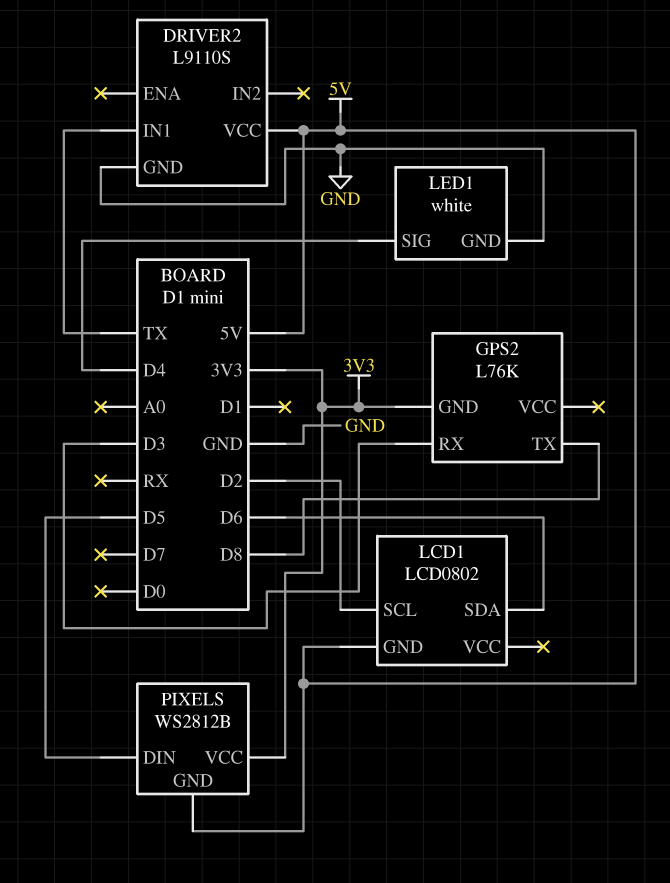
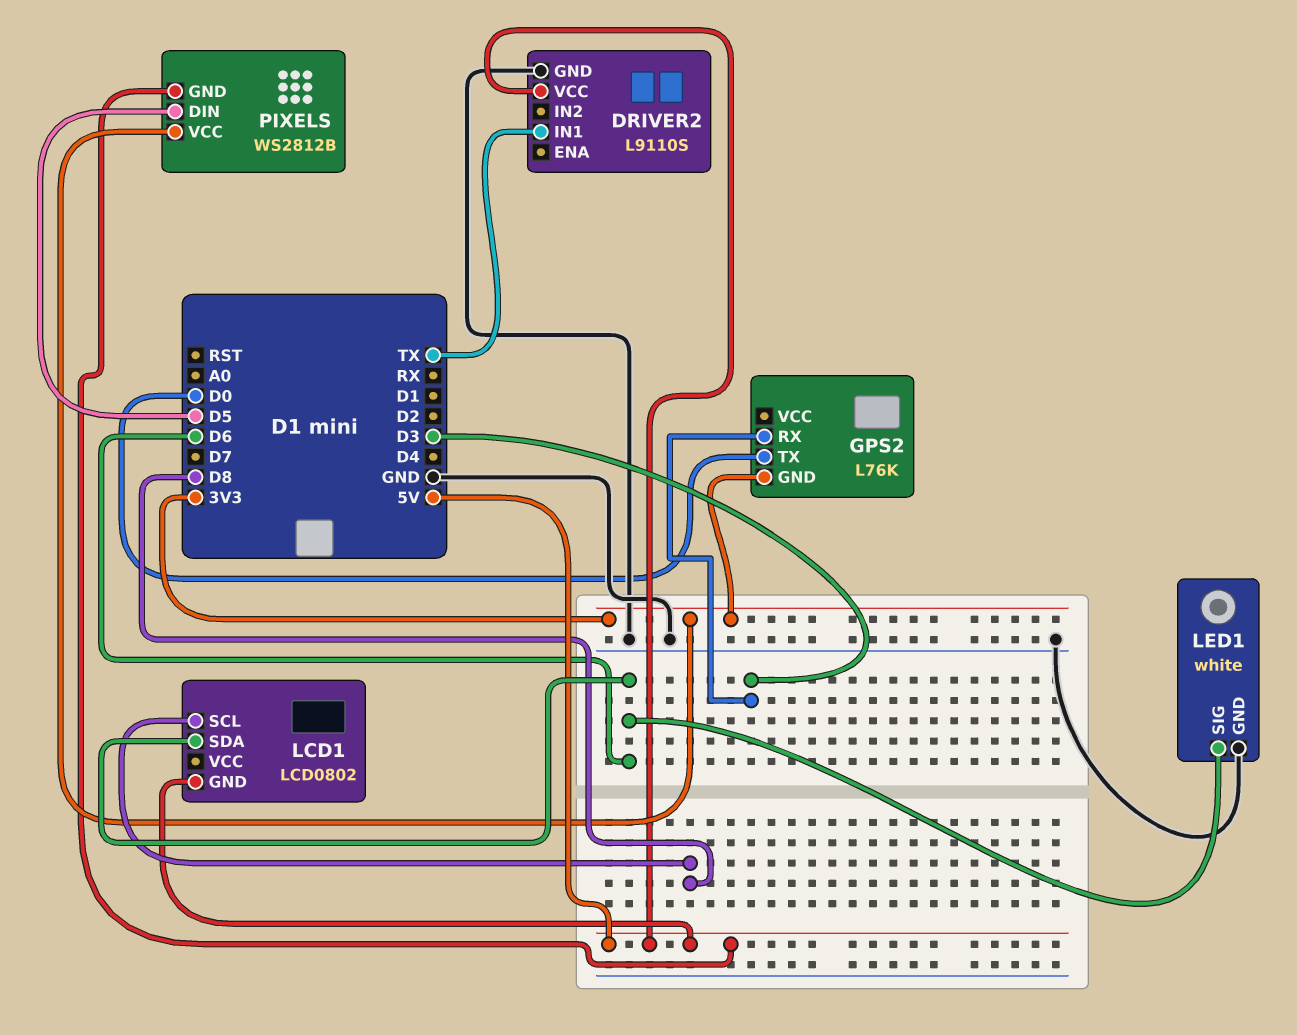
GPS2 pin TX: D8 -> D0
LCD1 pin SCL: D2 -> D8
LED1 pin SIG: D4 -> D6

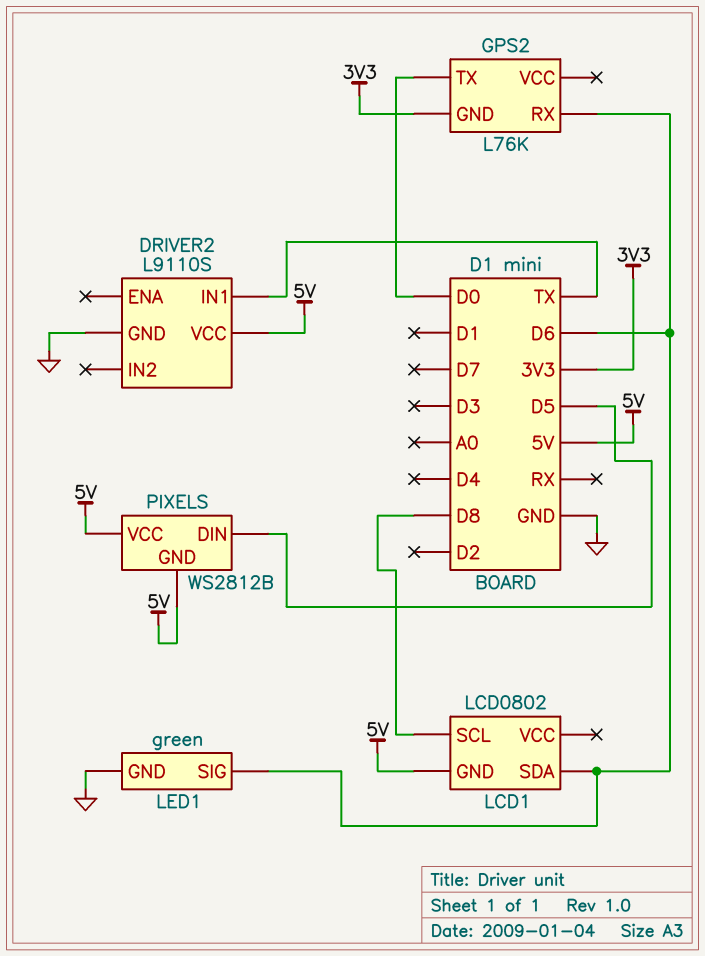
GPS2 pin RX: D3 -> D6
LED1: white -> green
PIXELS pin VCC: 3V3 -> 5V

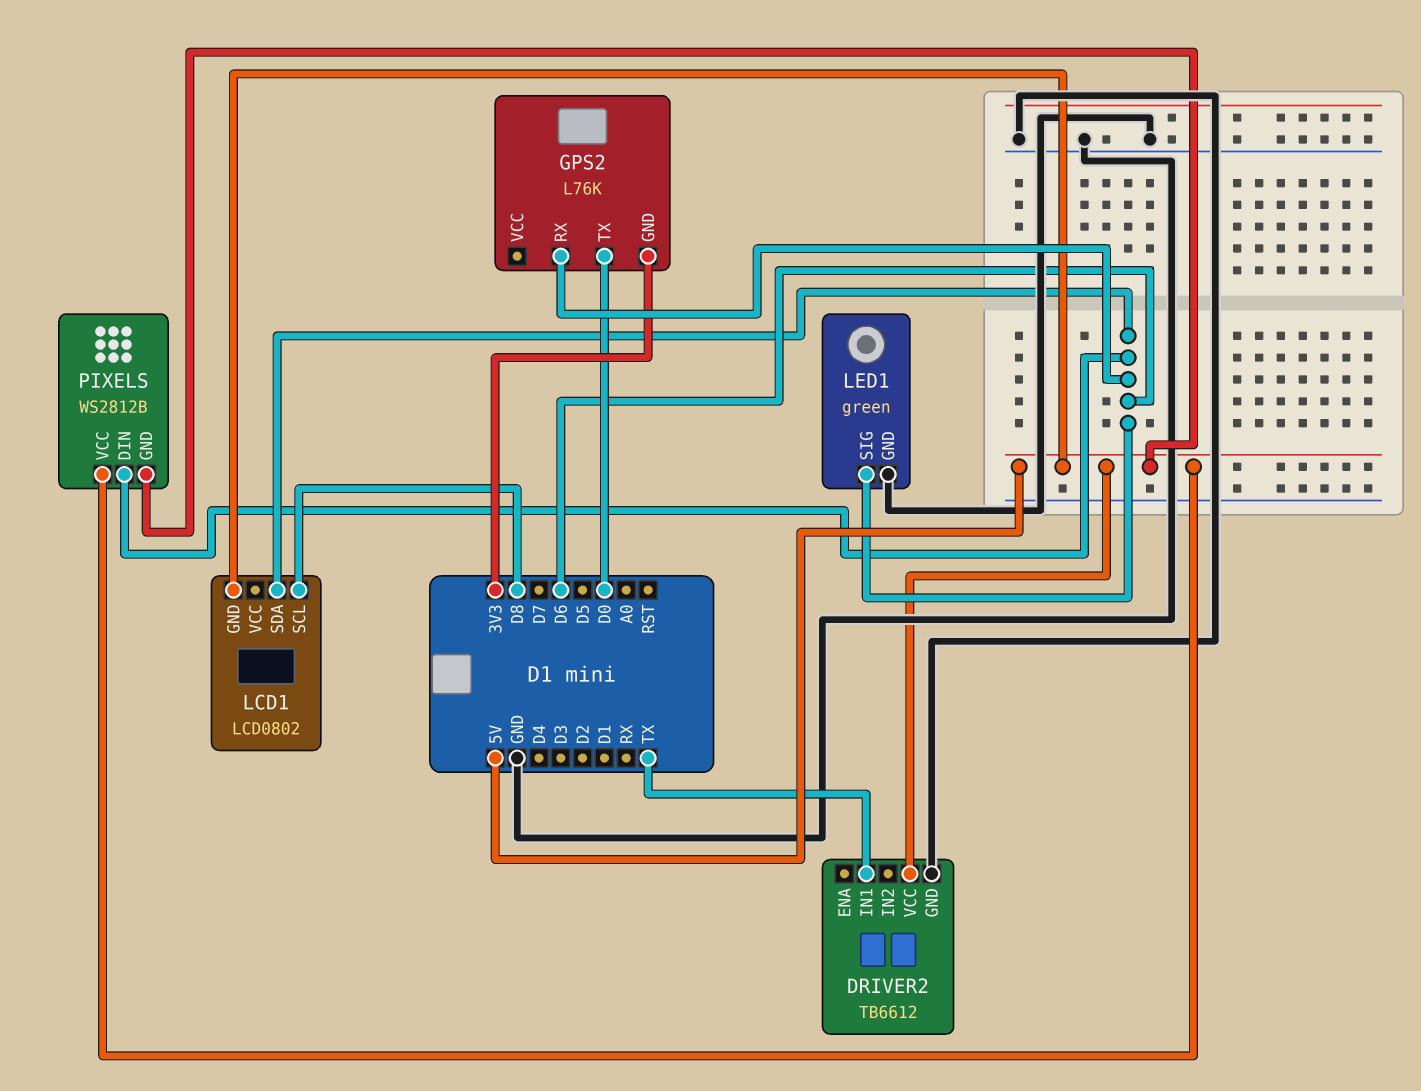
DRIVER2: L9110S -> TB6612
PIXELS pin DIN: D5 -> D6

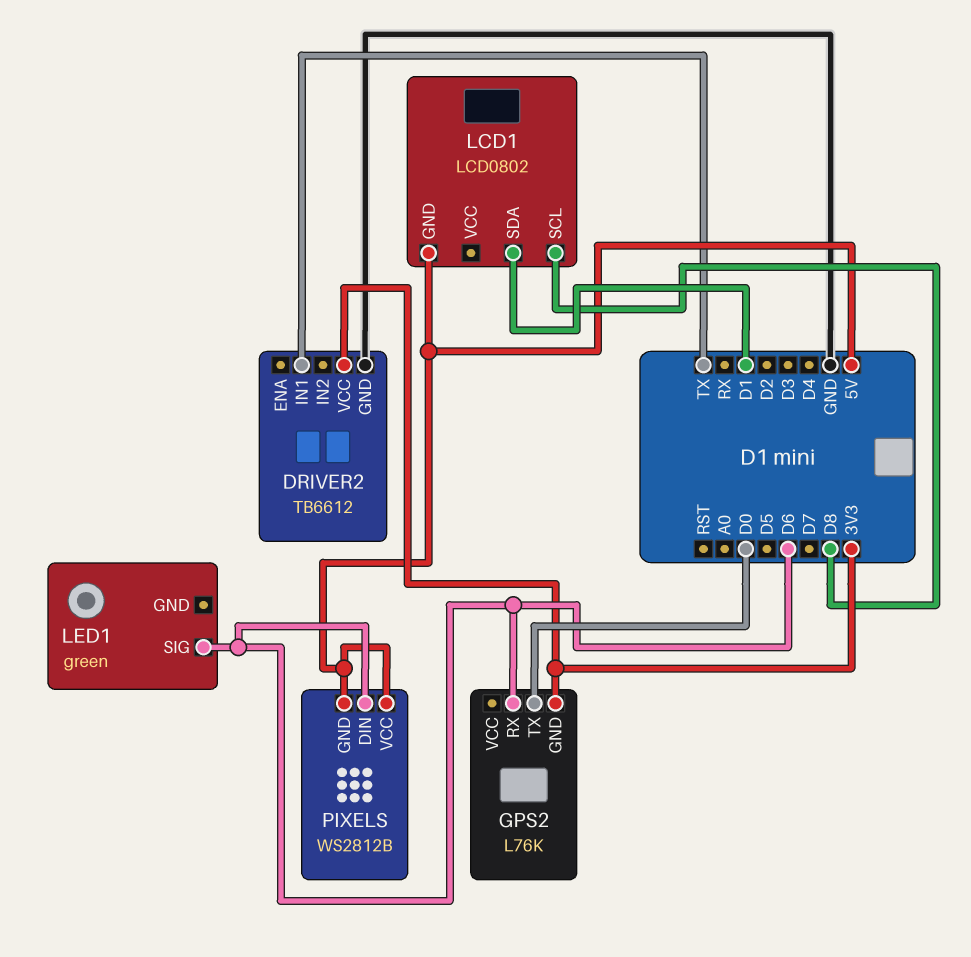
DRIVER2 pin VCC: 5V -> 3V3
LCD1 pin SDA: D6 -> D1
LED1 pin GND: GND -> none

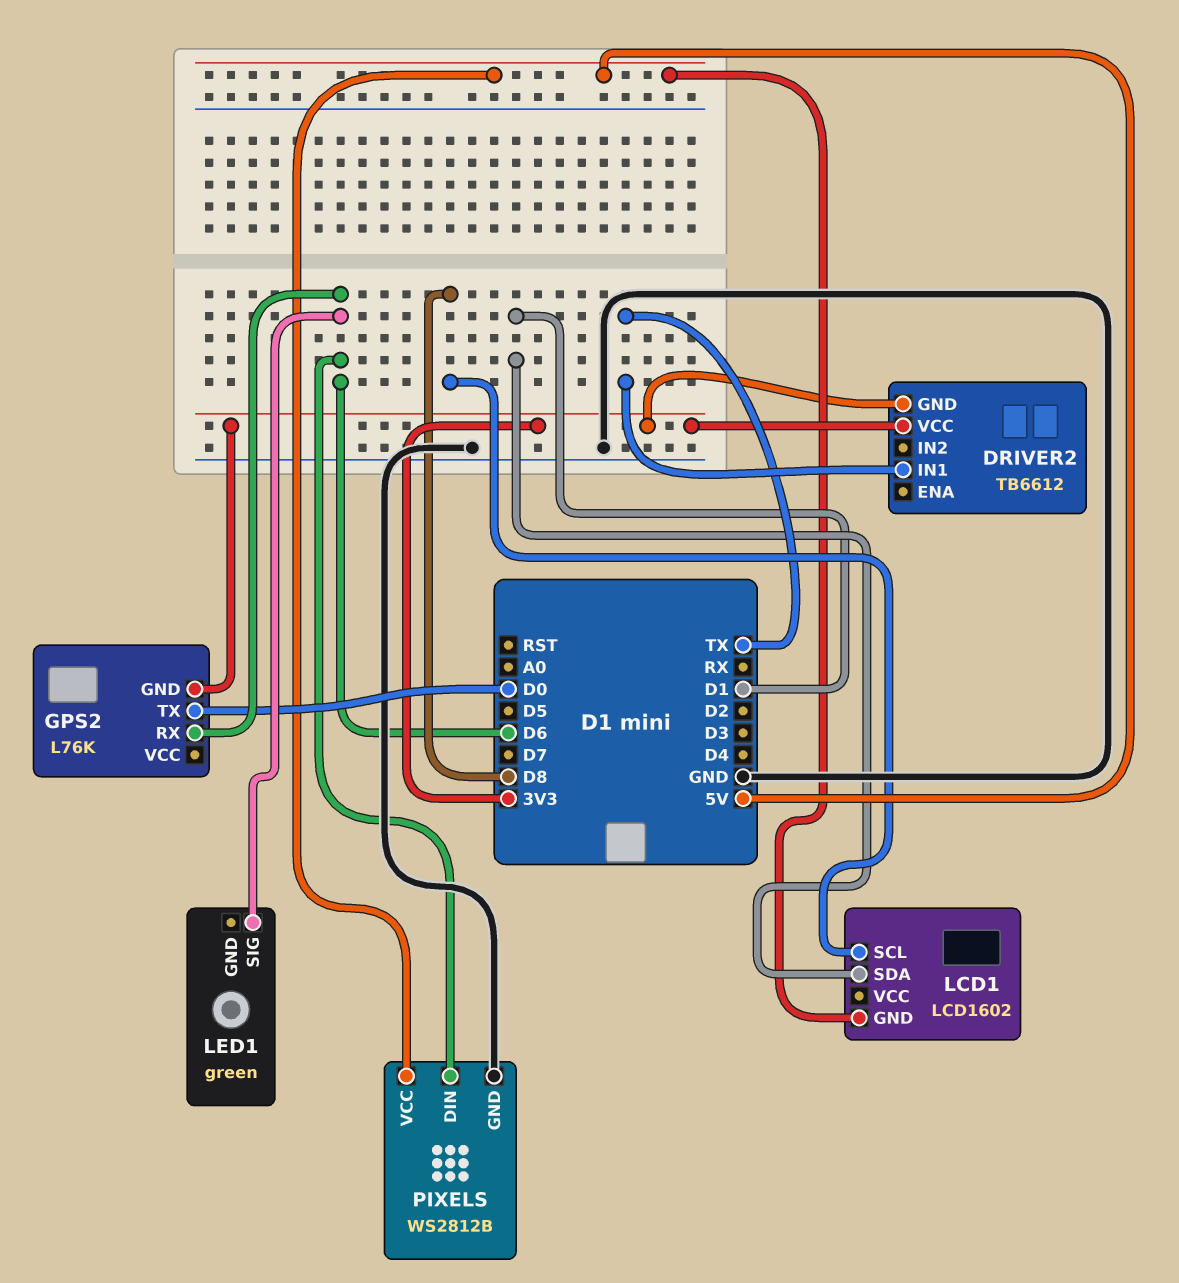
DRIVER2 pin GND: GND -> 3V3
LCD1: LCD0802 -> LCD1602
PIXELS pin GND: 5V -> GND

